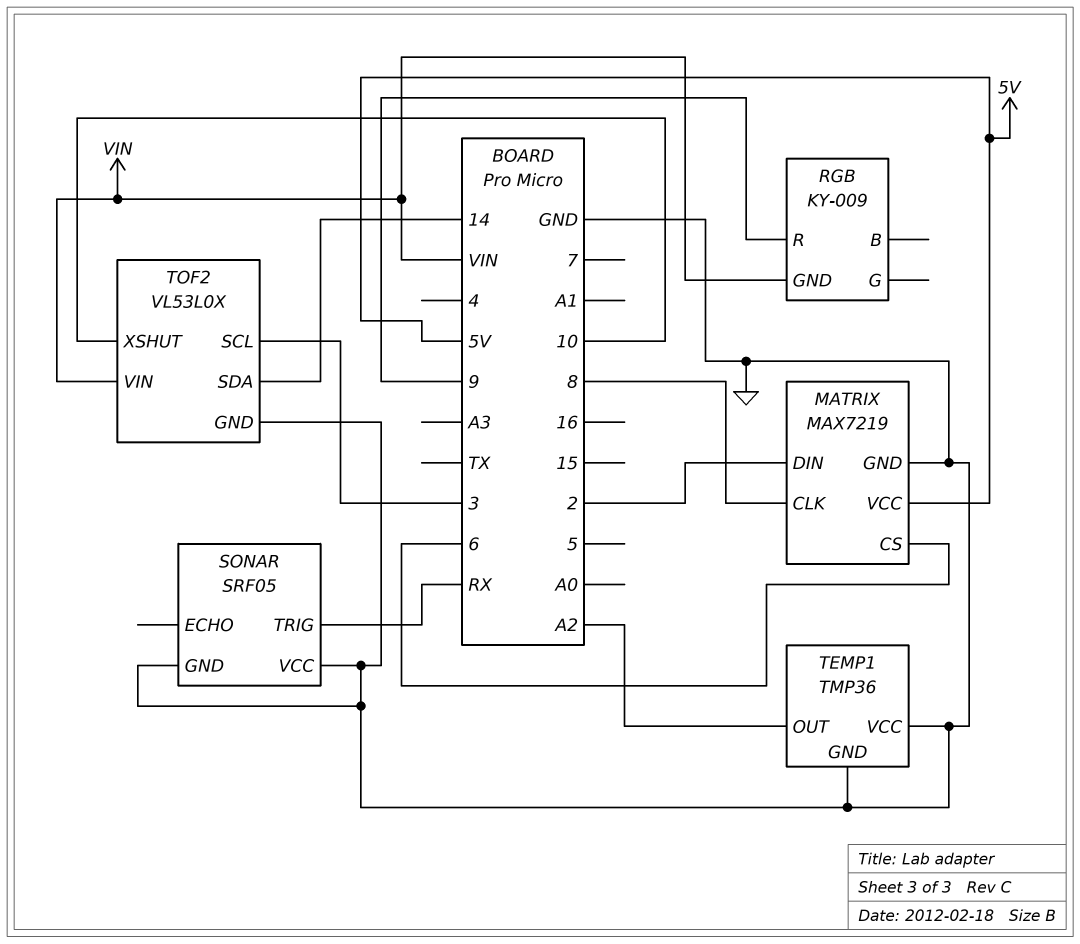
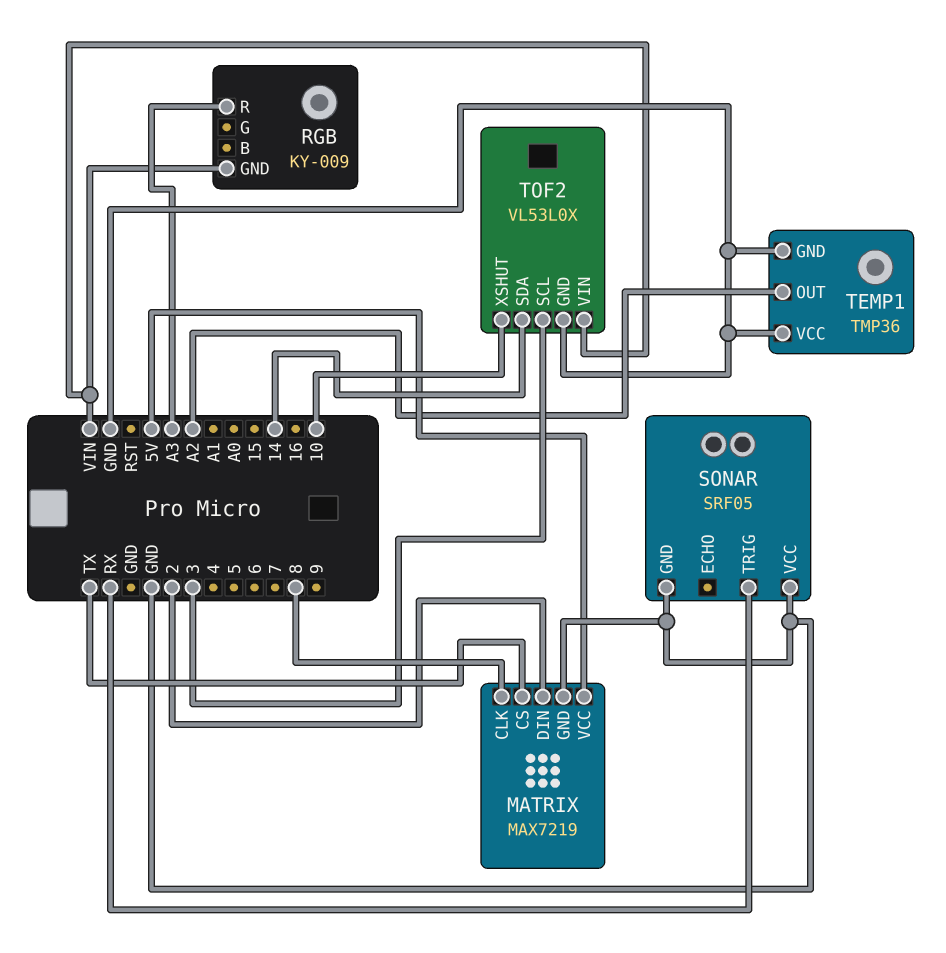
MATRIX pin CS: 6 -> TX
RGB pin R: 9 -> A3

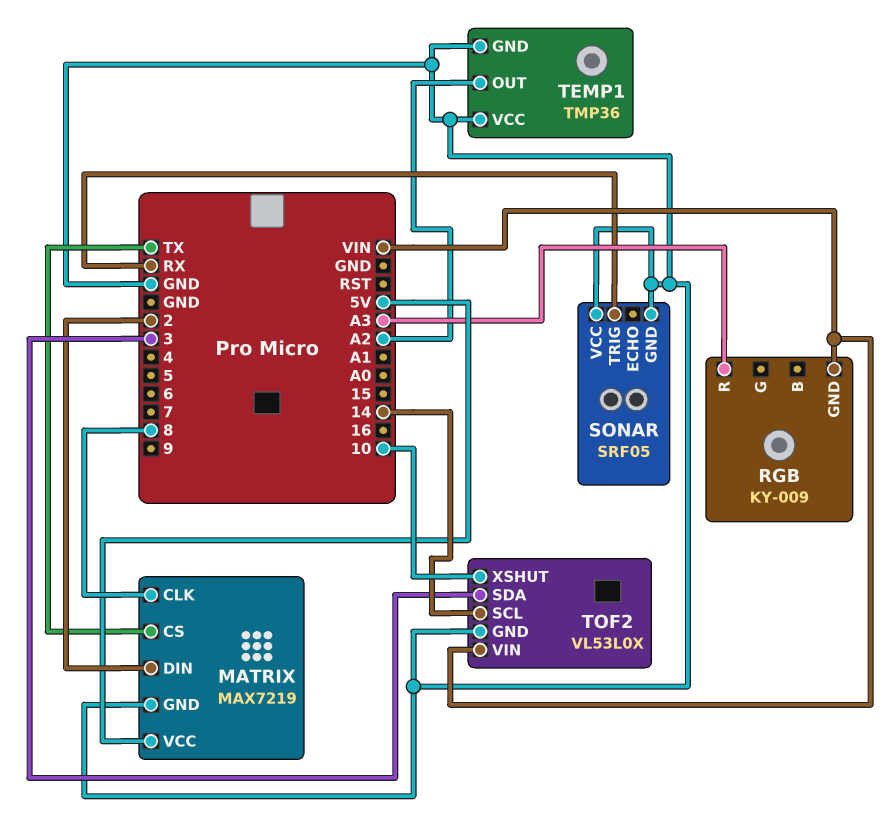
TOF2 pin SCL: 3 -> 14
TOF2 pin SDA: 14 -> 3

